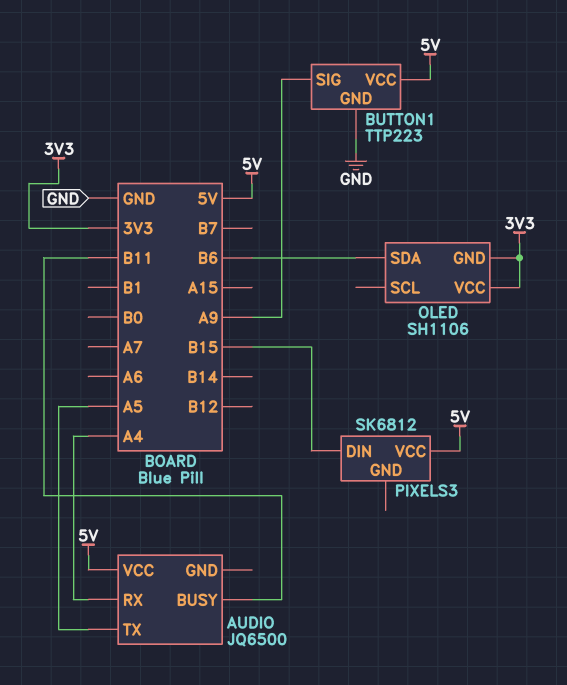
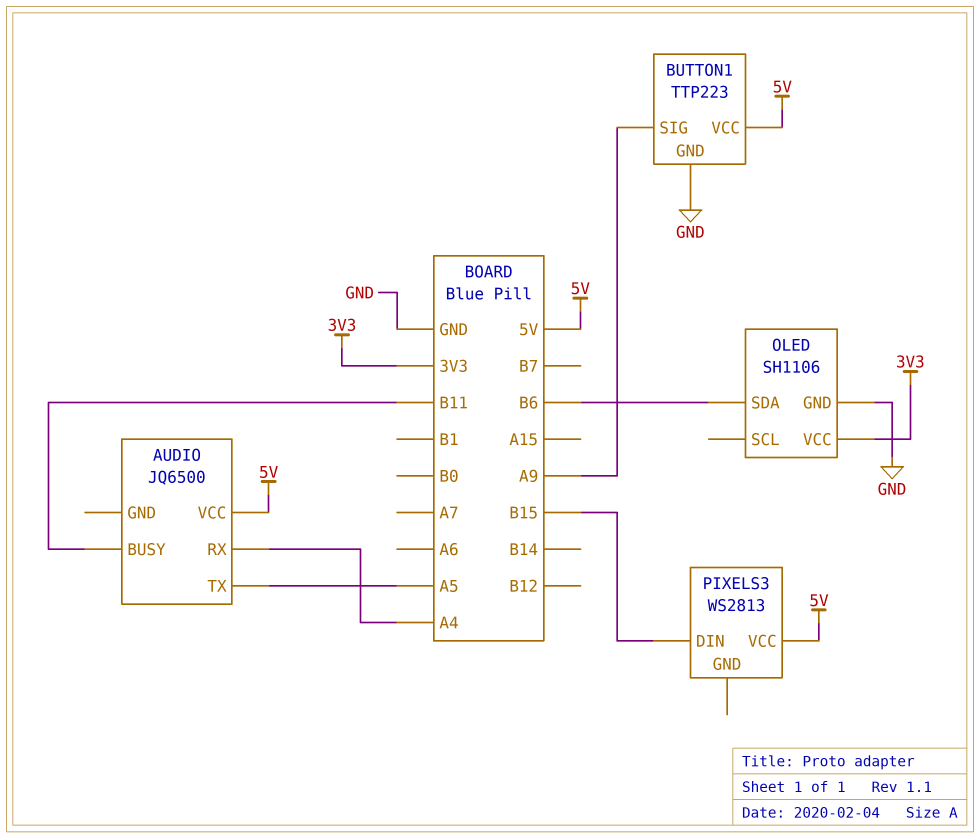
OLED pin GND: 3V3 -> GND
PIXELS3: SK6812 -> WS2813

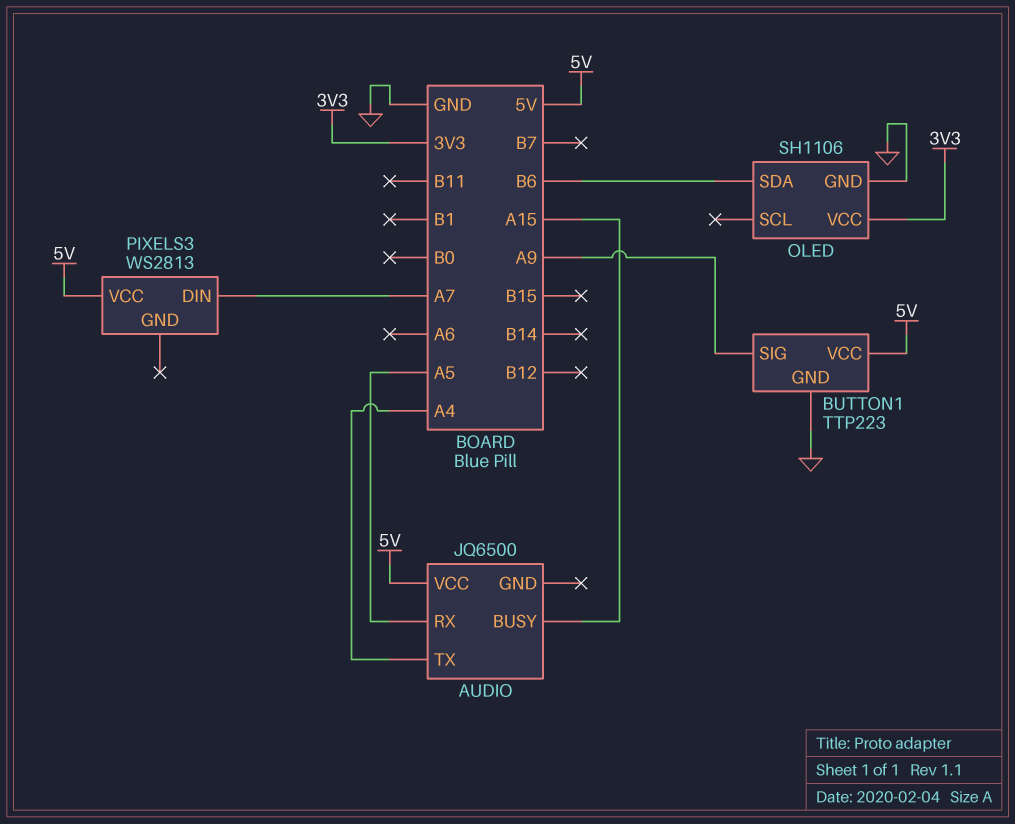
AUDIO pin BUSY: B11 -> A15
AUDIO pin RX: A4 -> A5
AUDIO pin TX: A5 -> A4
PIXELS3 pin DIN: B15 -> A7

